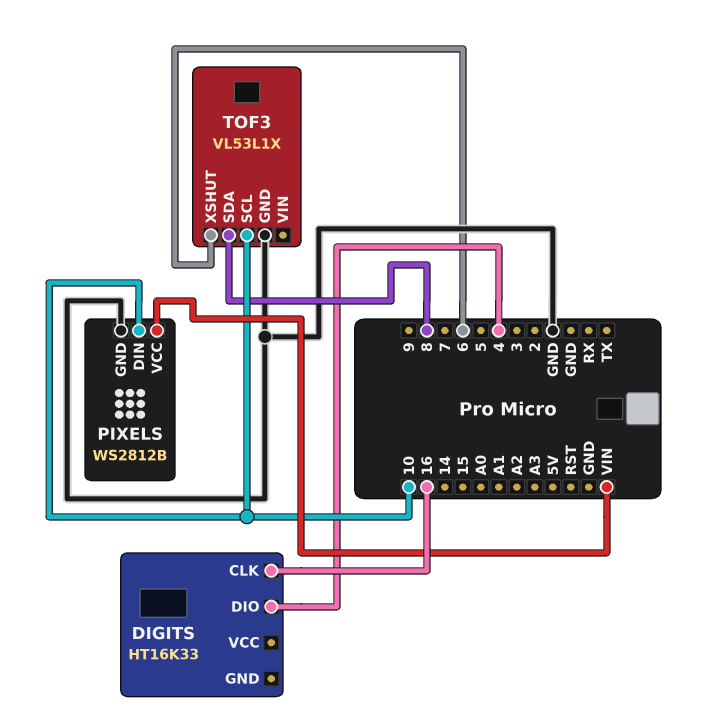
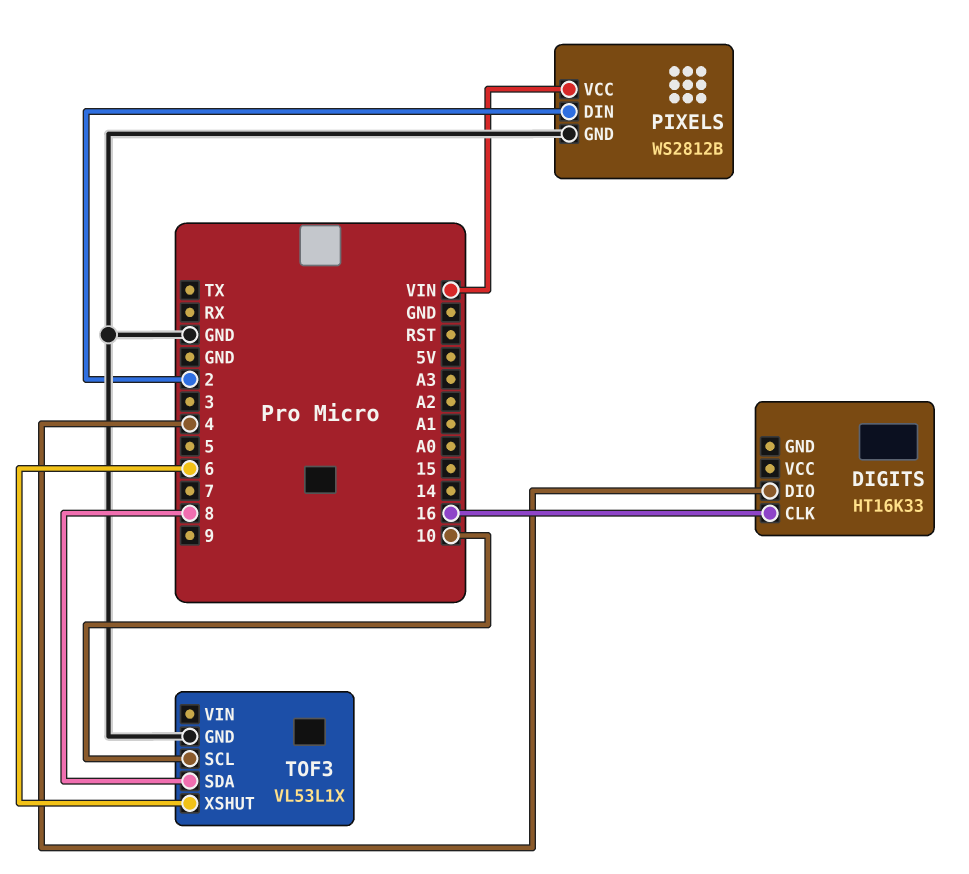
PIXELS pin DIN: 10 -> 2

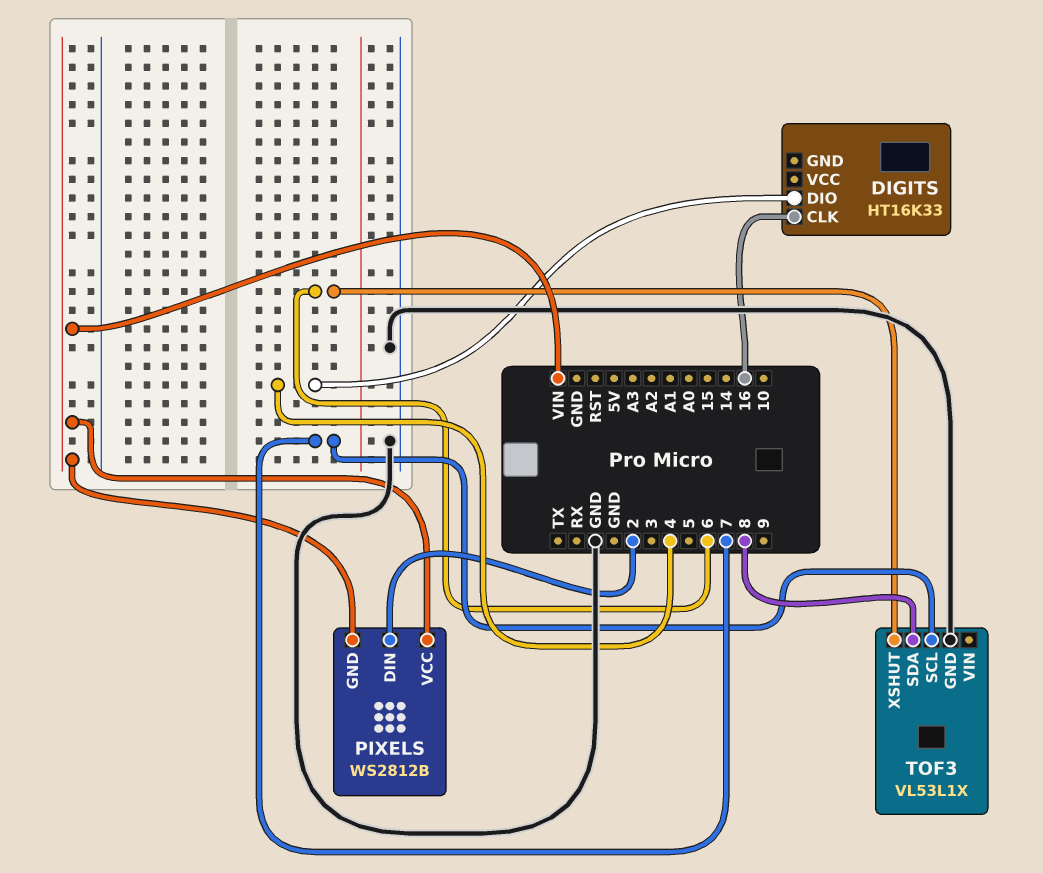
PIXELS pin GND: GND -> VIN
TOF3 pin SCL: 10 -> 7

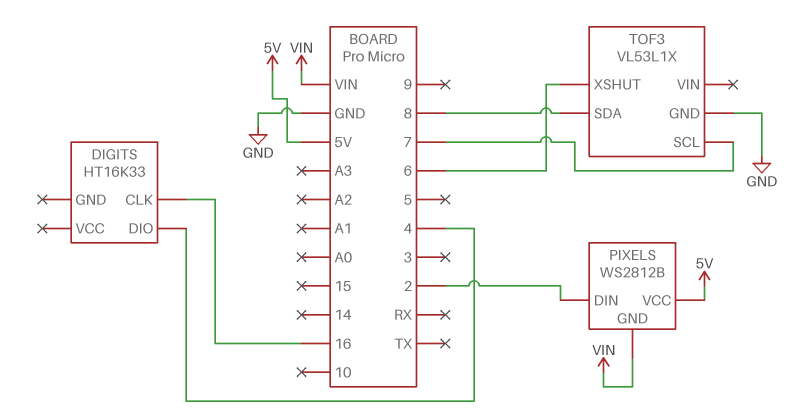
PIXELS pin VCC: VIN -> 5V

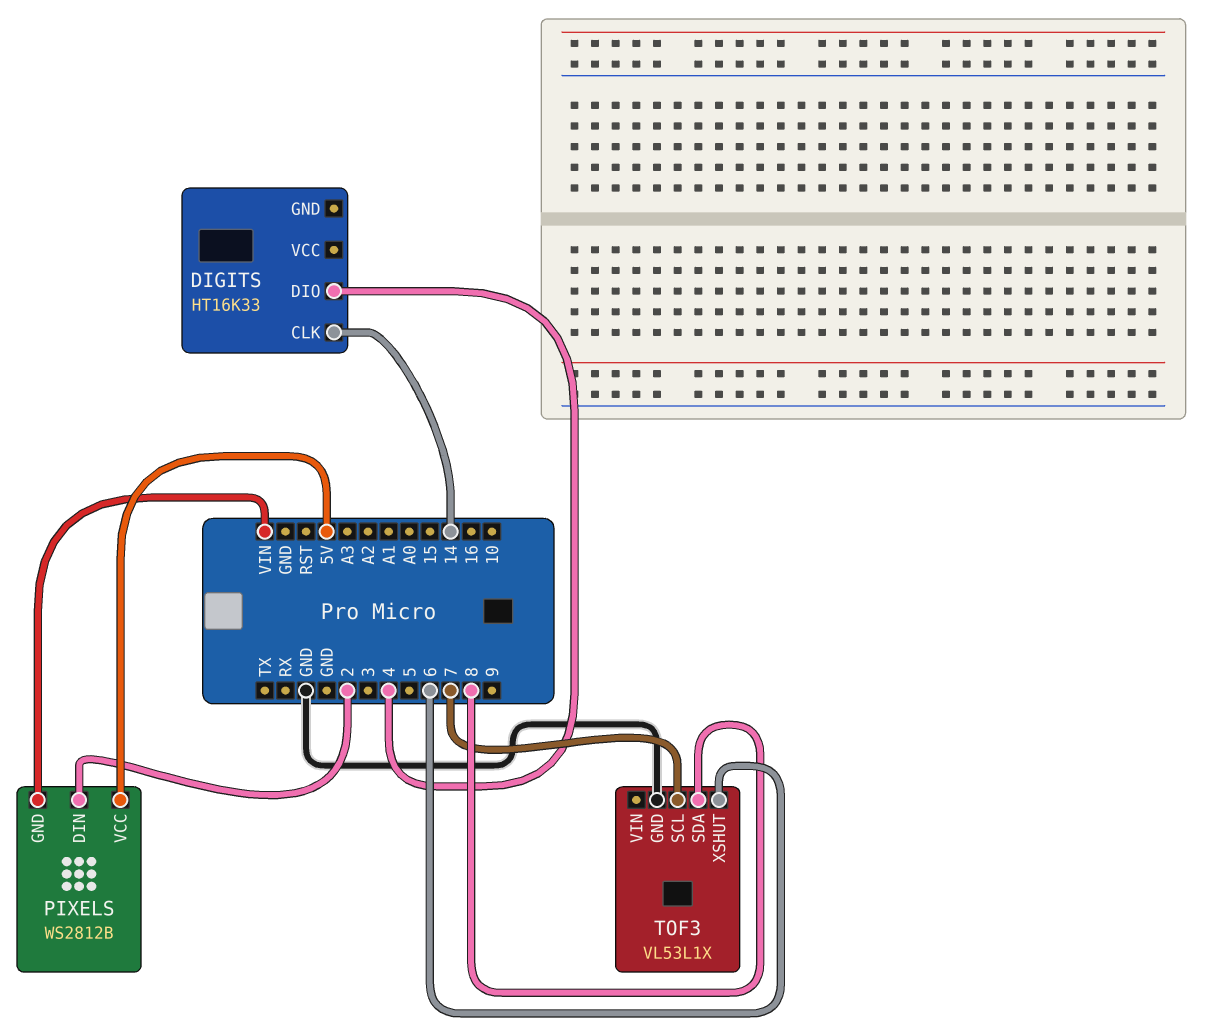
DIGITS pin CLK: 16 -> 14

